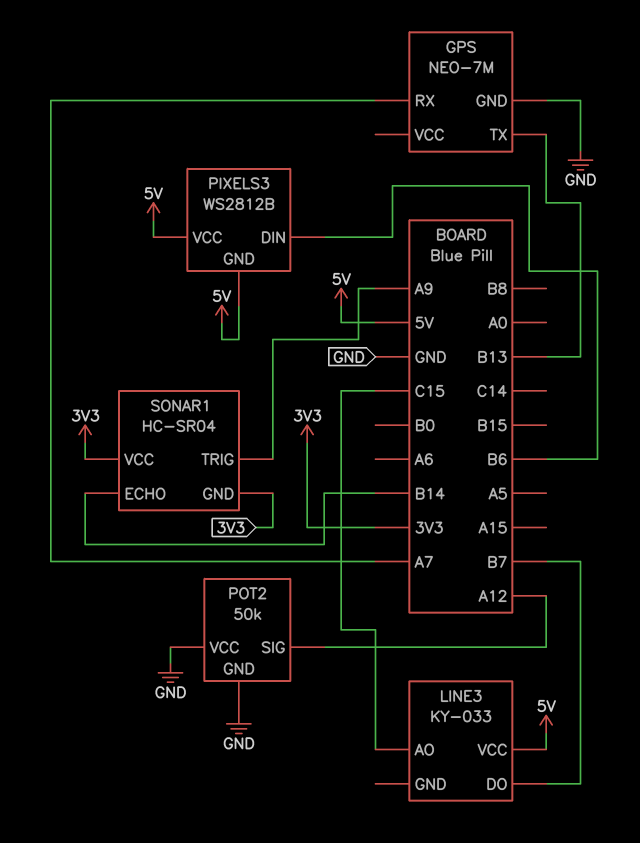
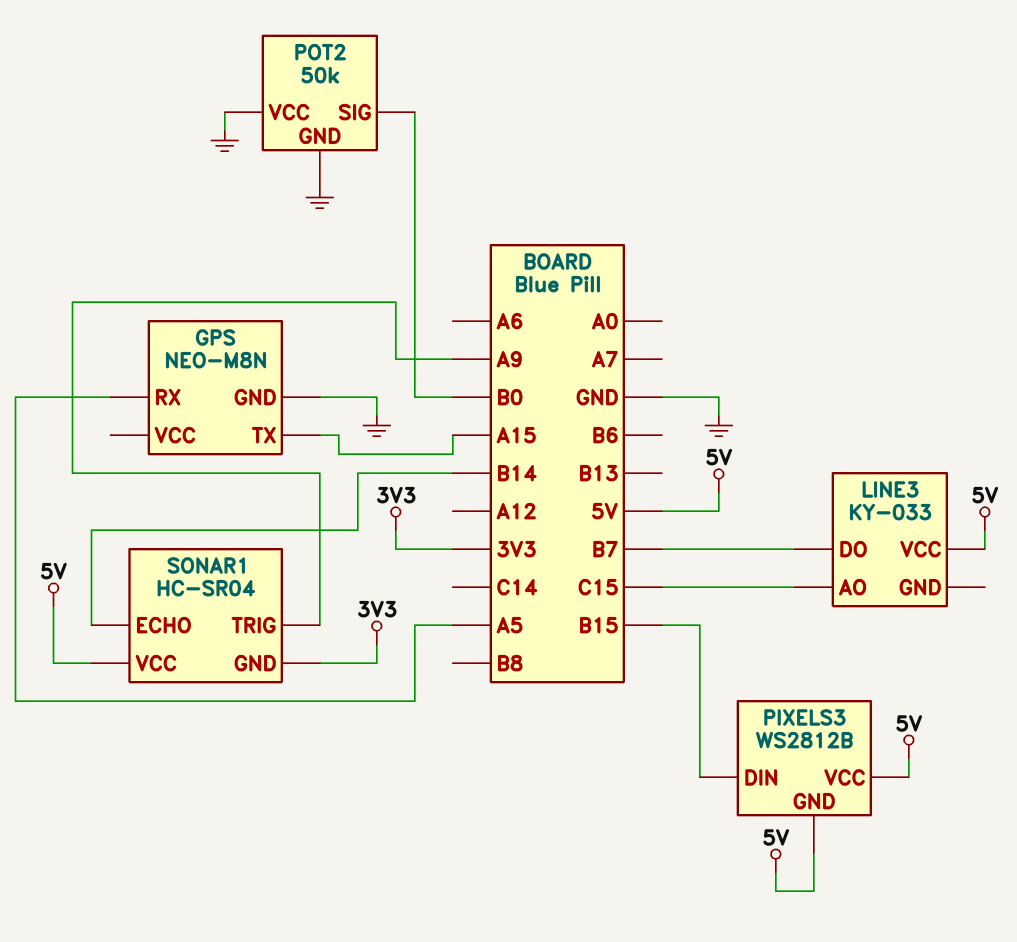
GPS: NEO-7M -> NEO-M8N
GPS pin RX: A7 -> A5
GPS pin TX: B13 -> A15
PIXELS3 pin DIN: B6 -> B15
POT2 pin SIG: A12 -> B0
SONAR1 pin VCC: 3V3 -> 5V

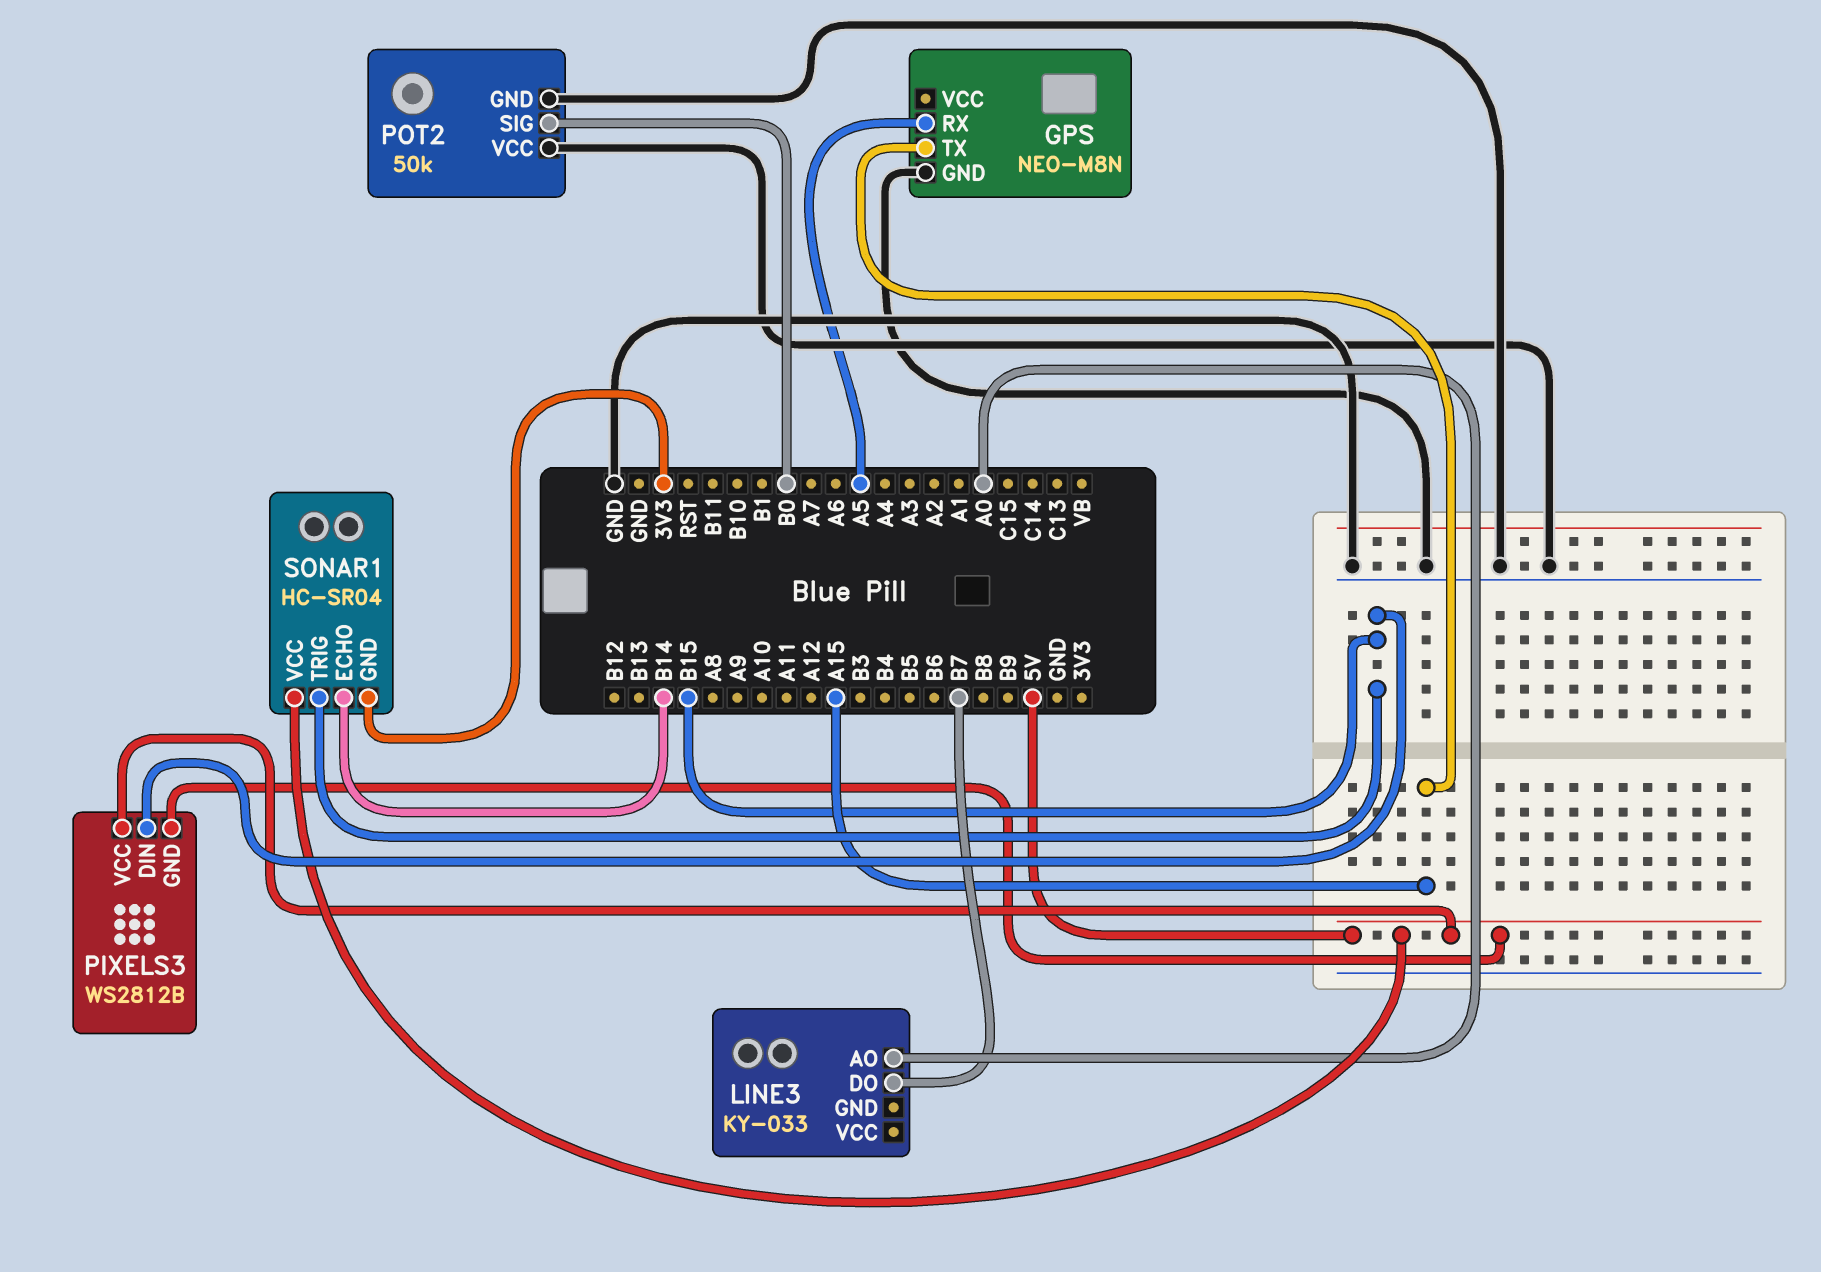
LINE3 pin AO: C15 -> A0
LINE3 pin VCC: 5V -> none
SONAR1 pin TRIG: A9 -> B15

